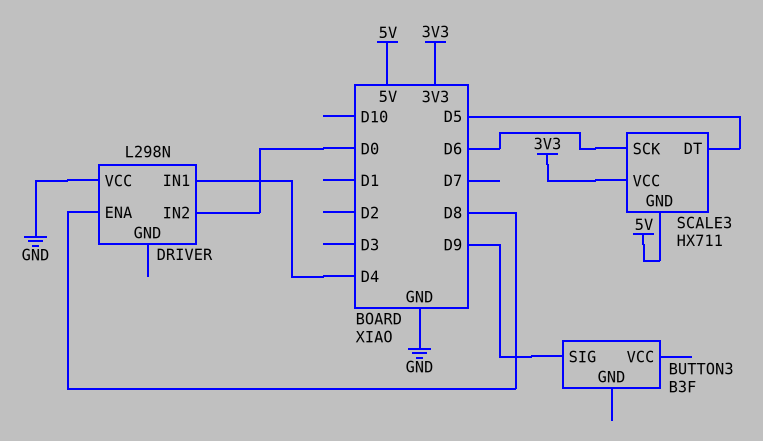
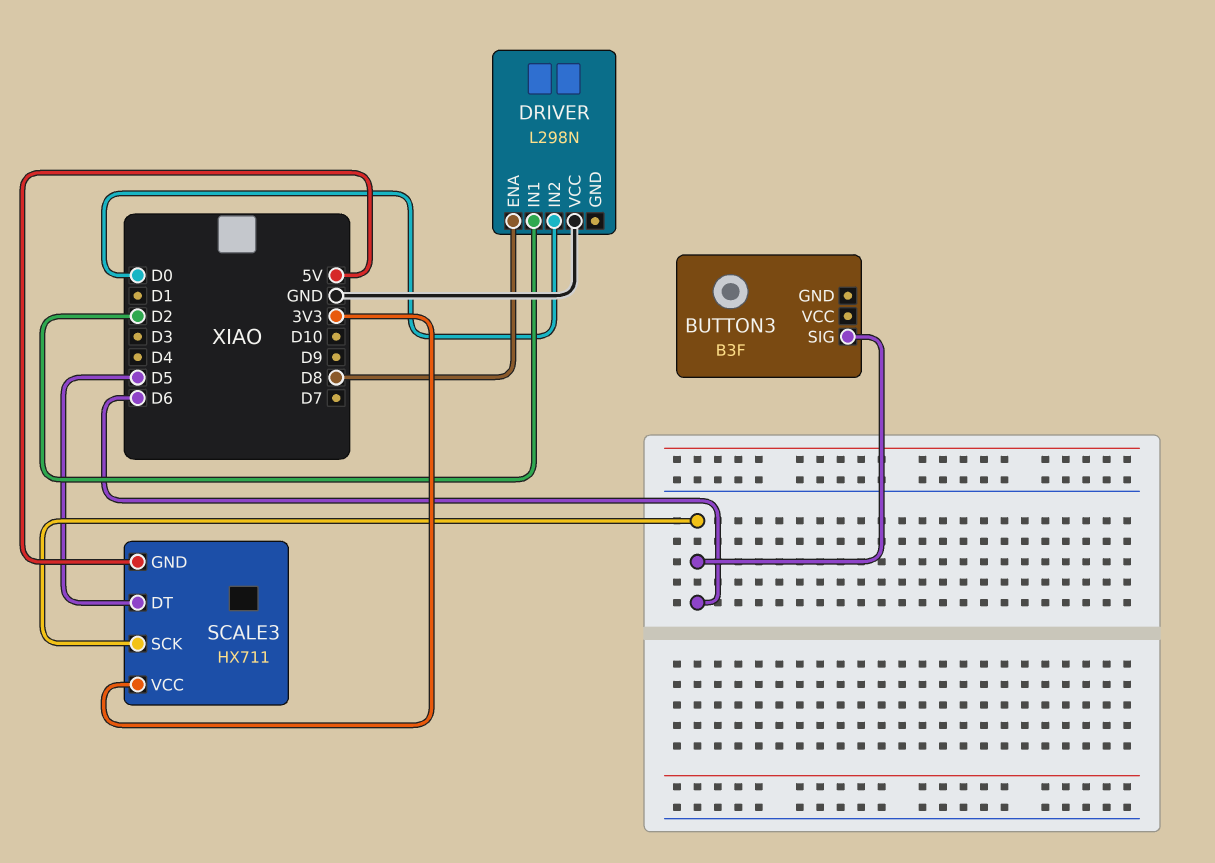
BUTTON3 pin SIG: D9 -> D6
DRIVER pin IN1: D4 -> D2

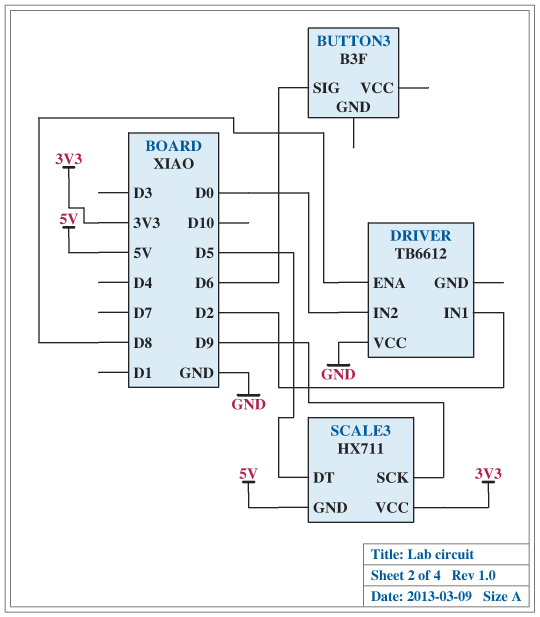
DRIVER: L298N -> TB6612
SCALE3 pin SCK: D6 -> D9

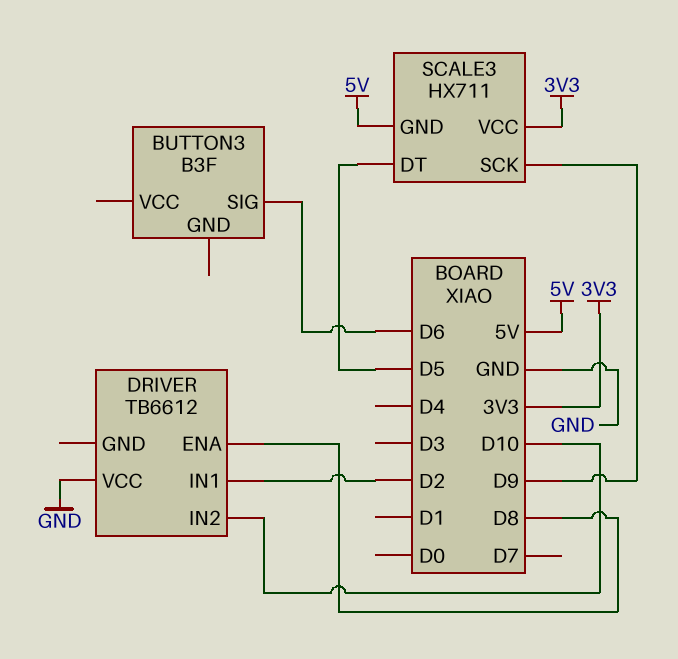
DRIVER pin IN2: D0 -> D10

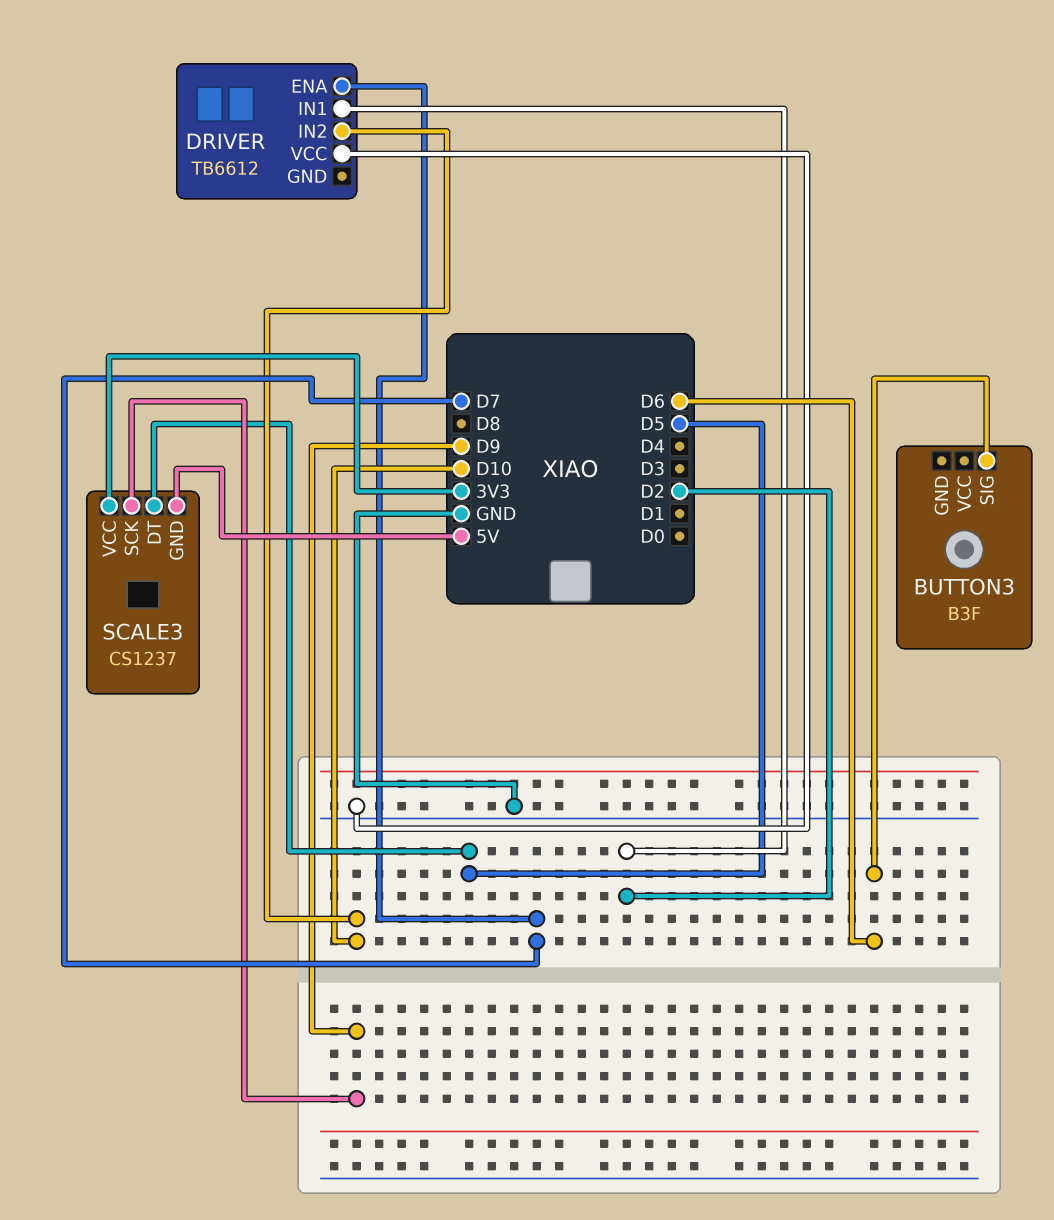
DRIVER pin ENA: D8 -> D7
SCALE3: HX711 -> CS1237

